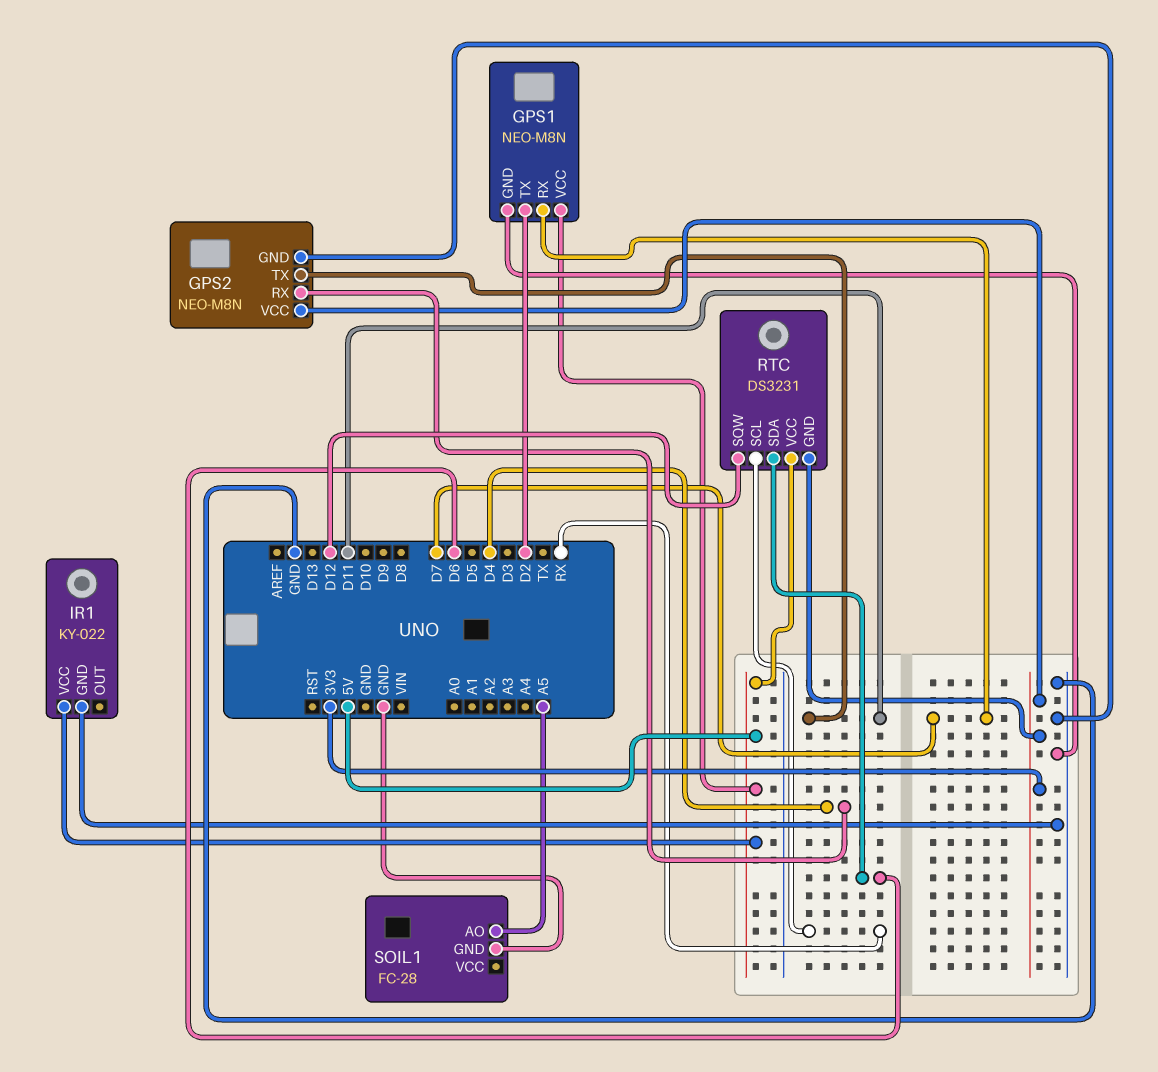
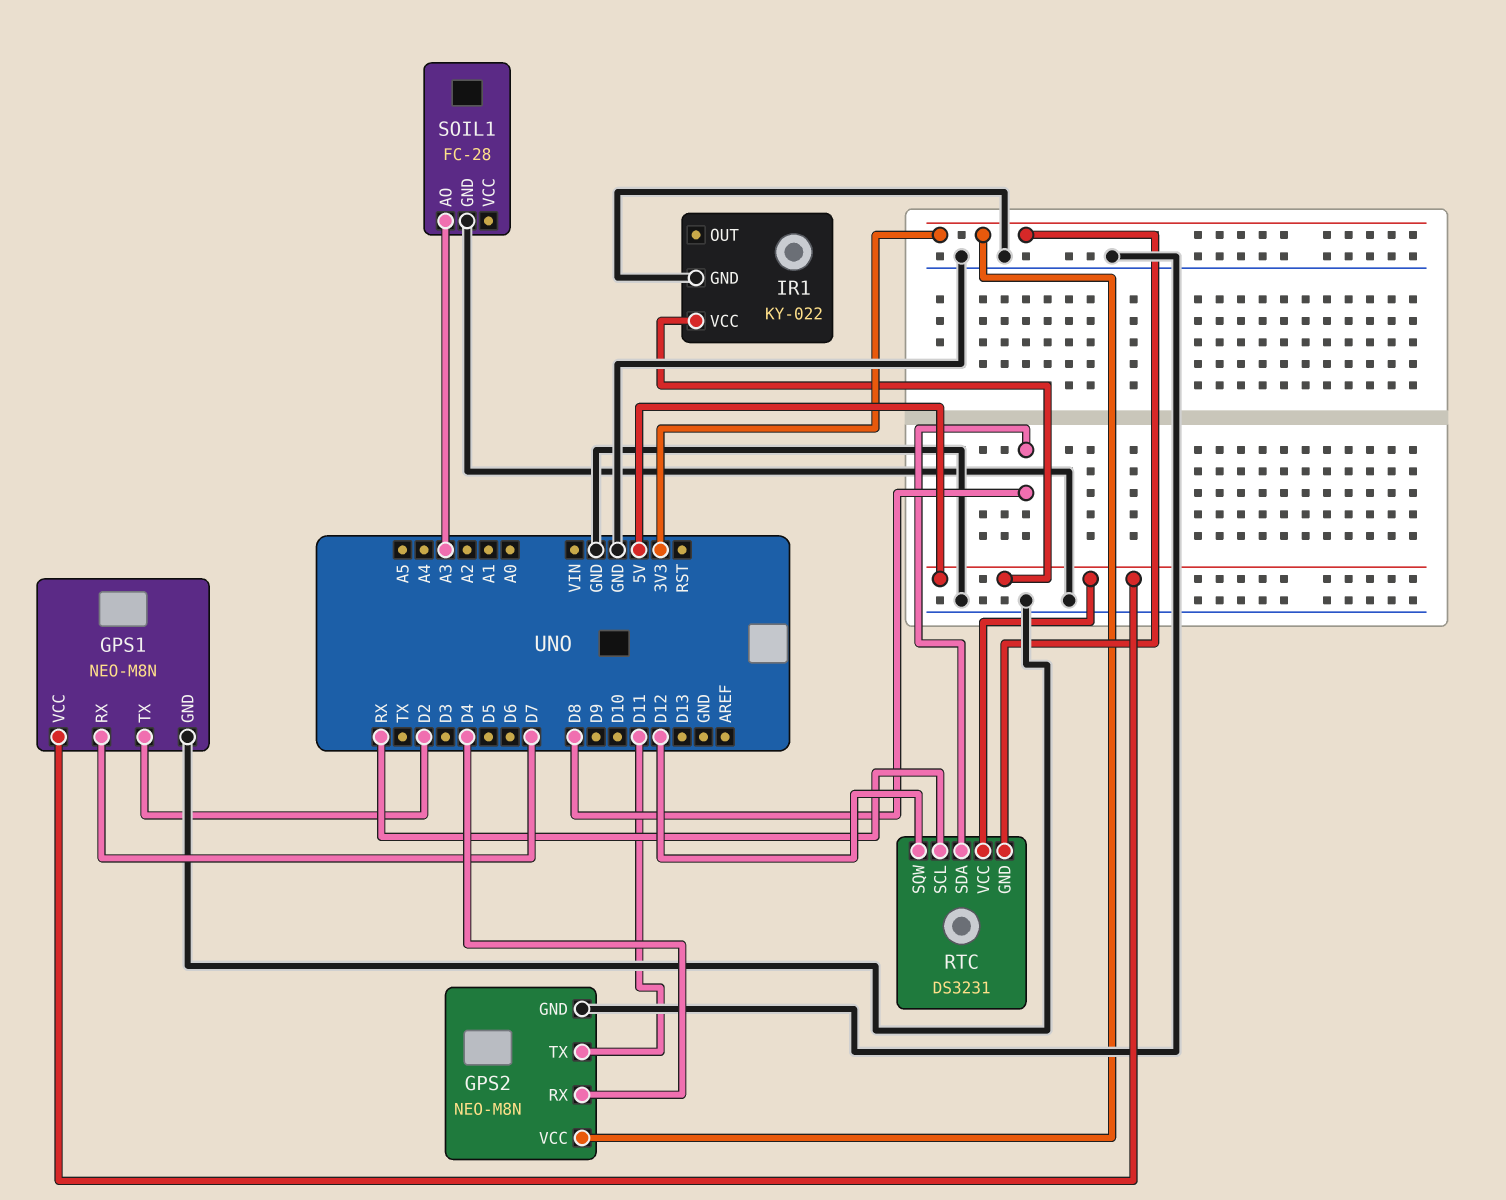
RTC pin SDA: D6 -> D8
SOIL1 pin AO: A5 -> A3

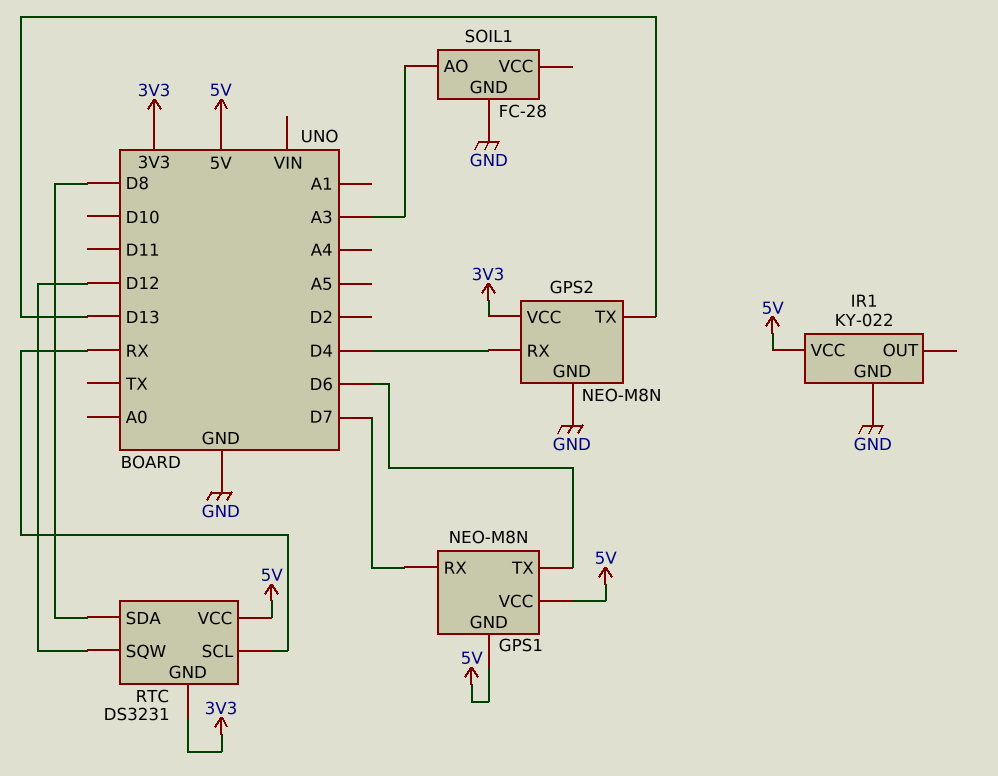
GPS1 pin GND: GND -> 5V
GPS1 pin TX: D2 -> D6
GPS2 pin TX: D11 -> D13

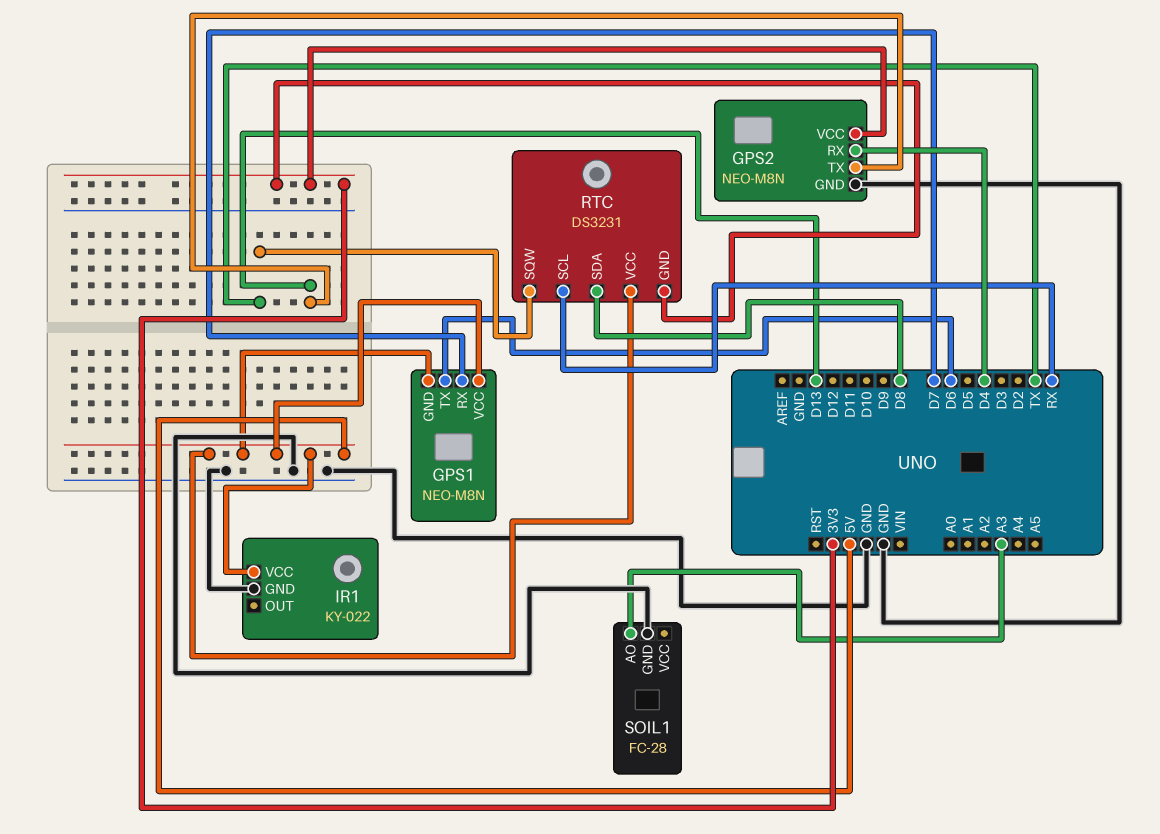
RTC pin SQW: D12 -> TX

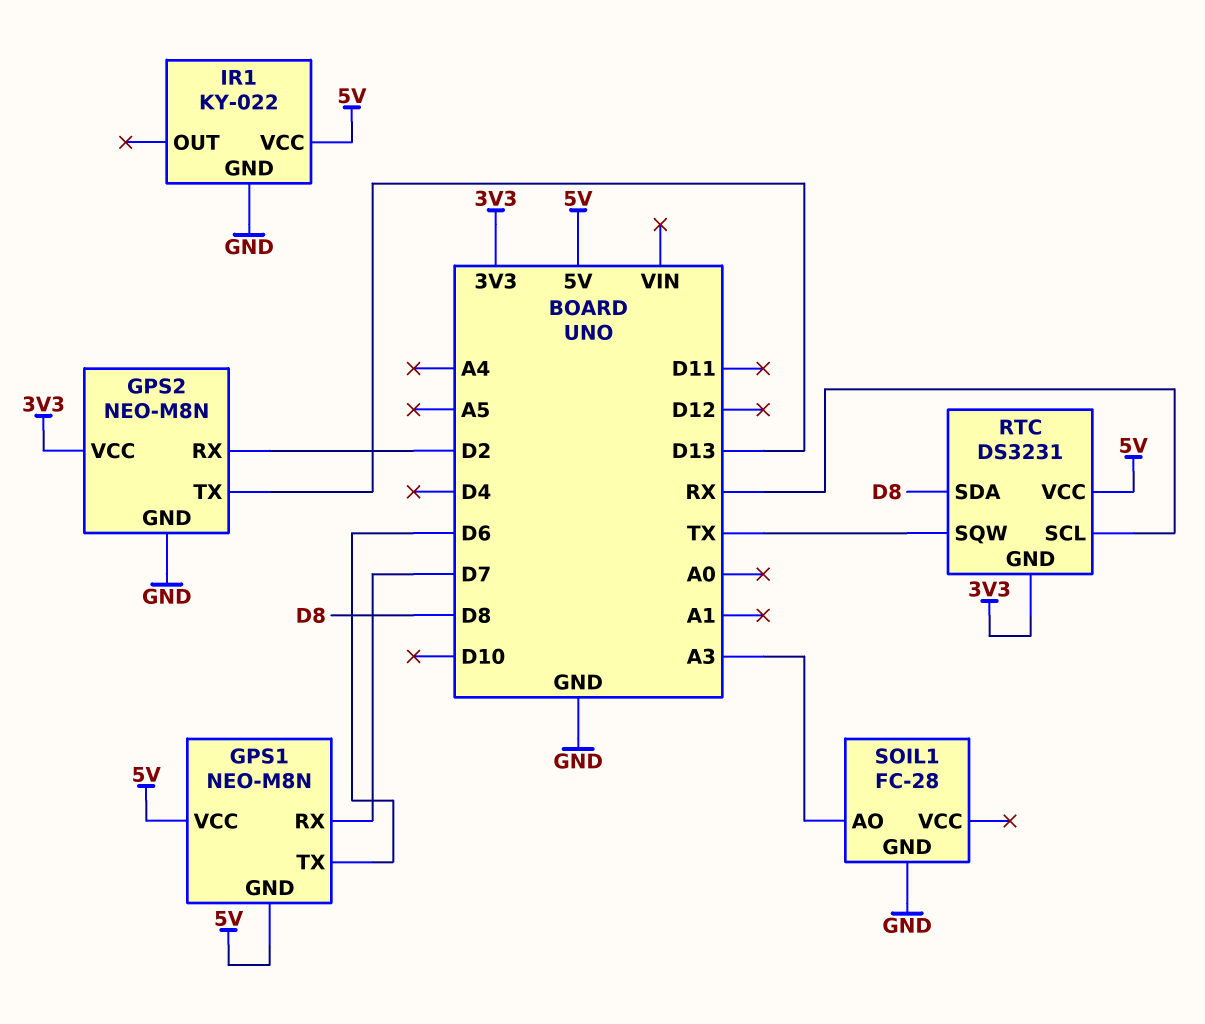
GPS2 pin RX: D4 -> D2

